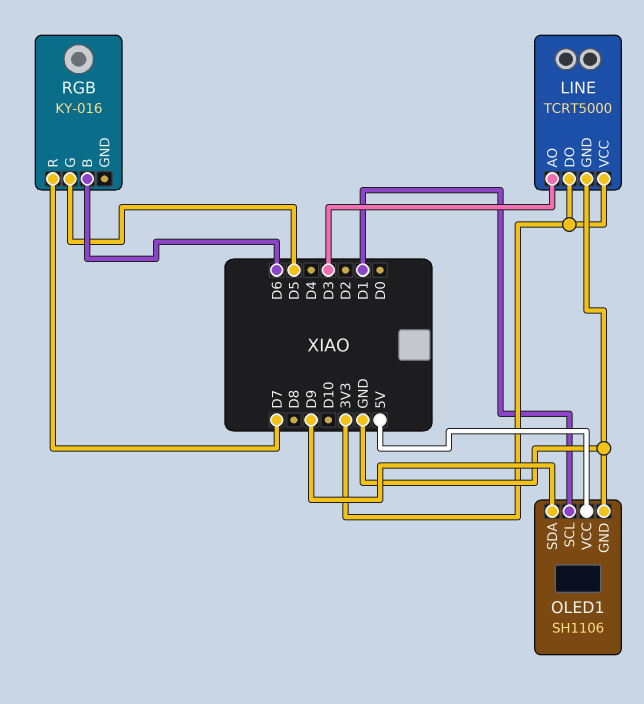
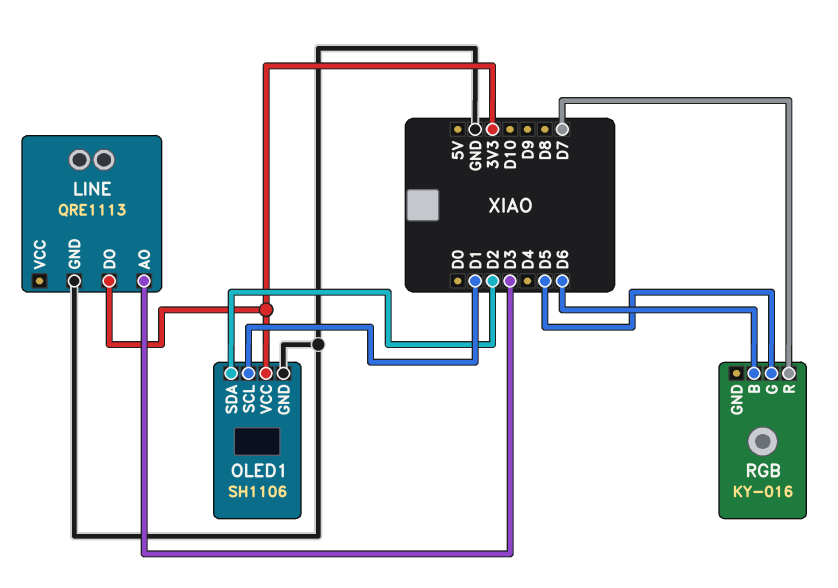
LINE: TCRT5000 -> QRE1113
LINE pin VCC: 3V3 -> none
OLED1 pin SDA: D9 -> D2
OLED1 pin VCC: 5V -> 3V3

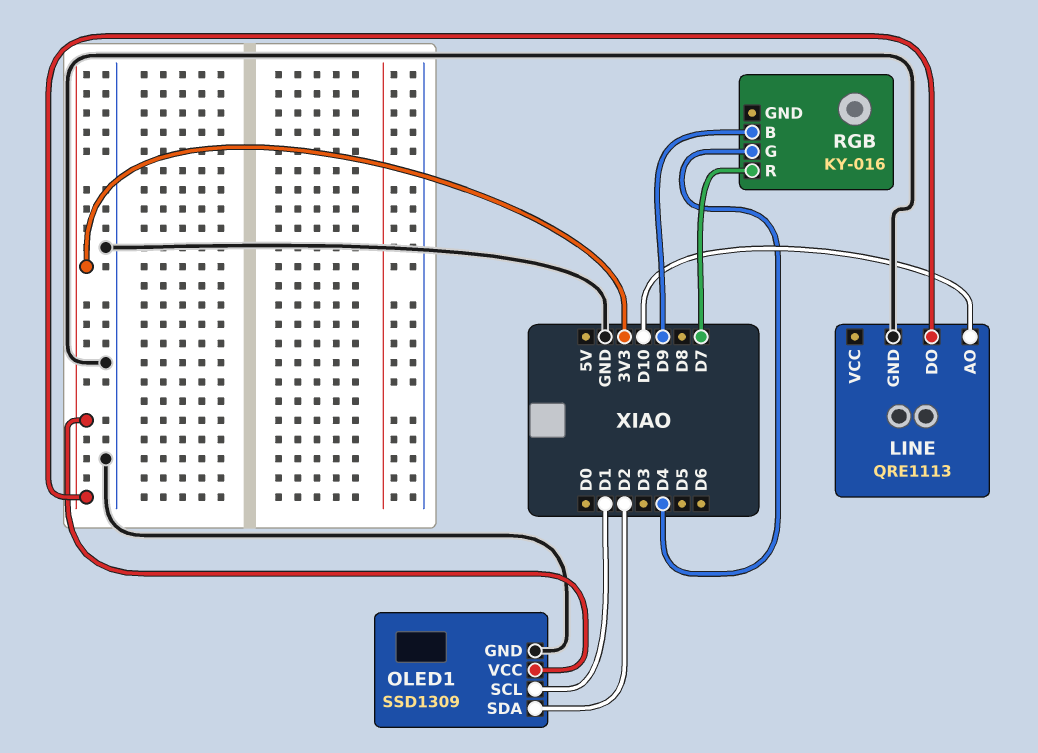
LINE pin AO: D3 -> D10
OLED1: SH1106 -> SSD1309
RGB pin B: D6 -> D9
RGB pin G: D5 -> D4

